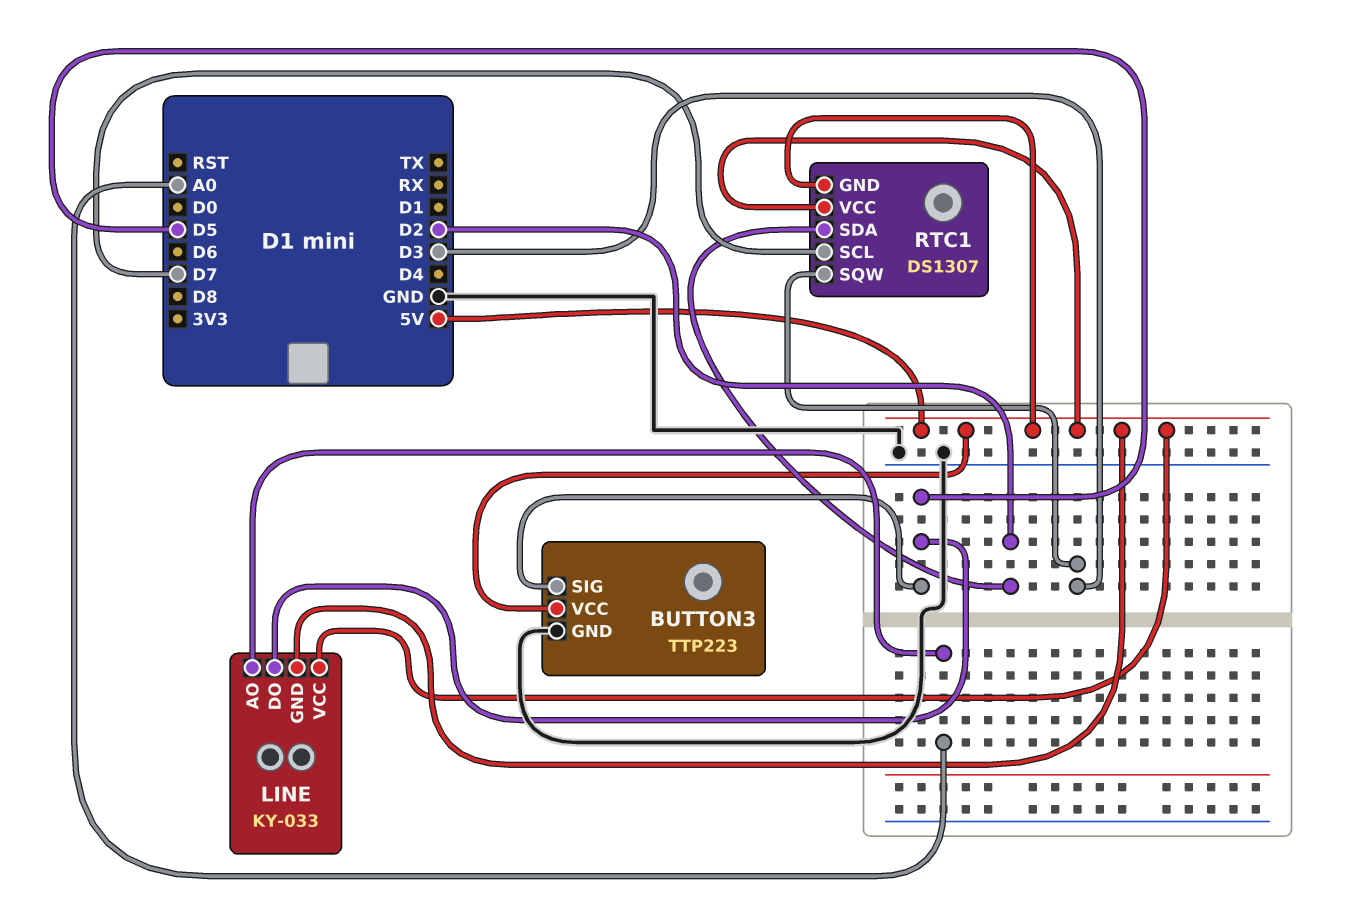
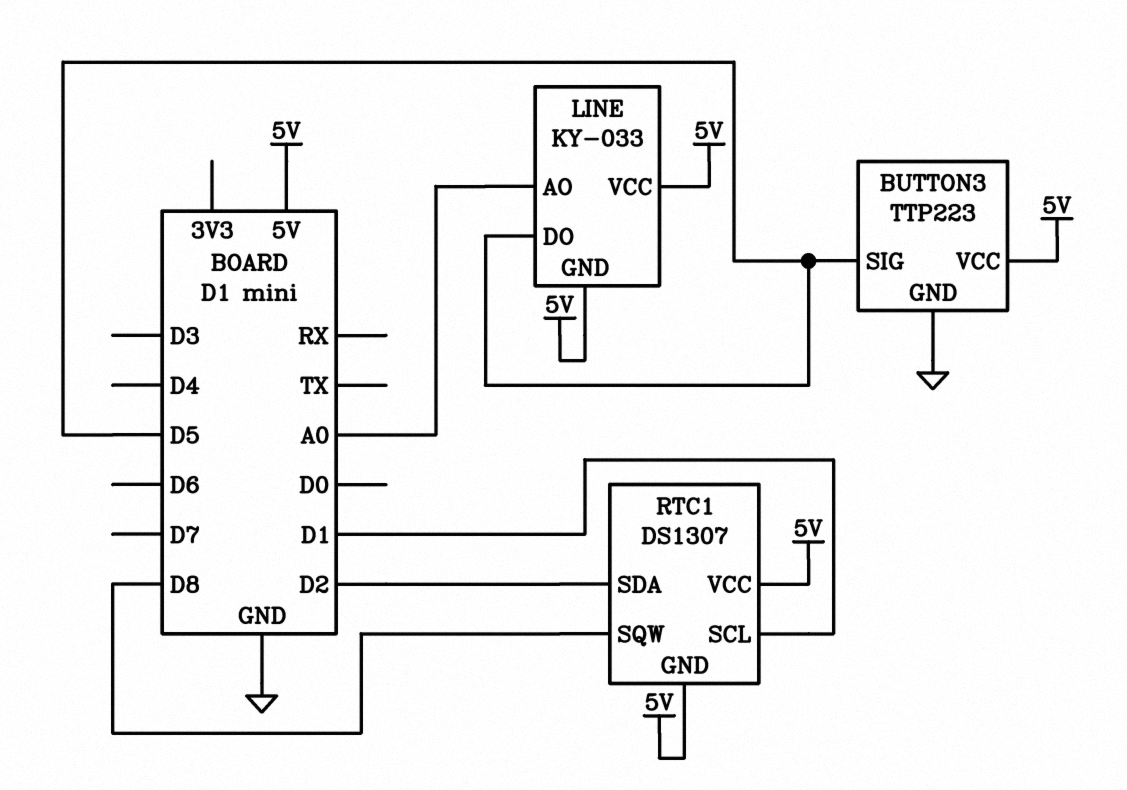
RTC1 pin SCL: D7 -> D1
RTC1 pin SQW: D3 -> D8

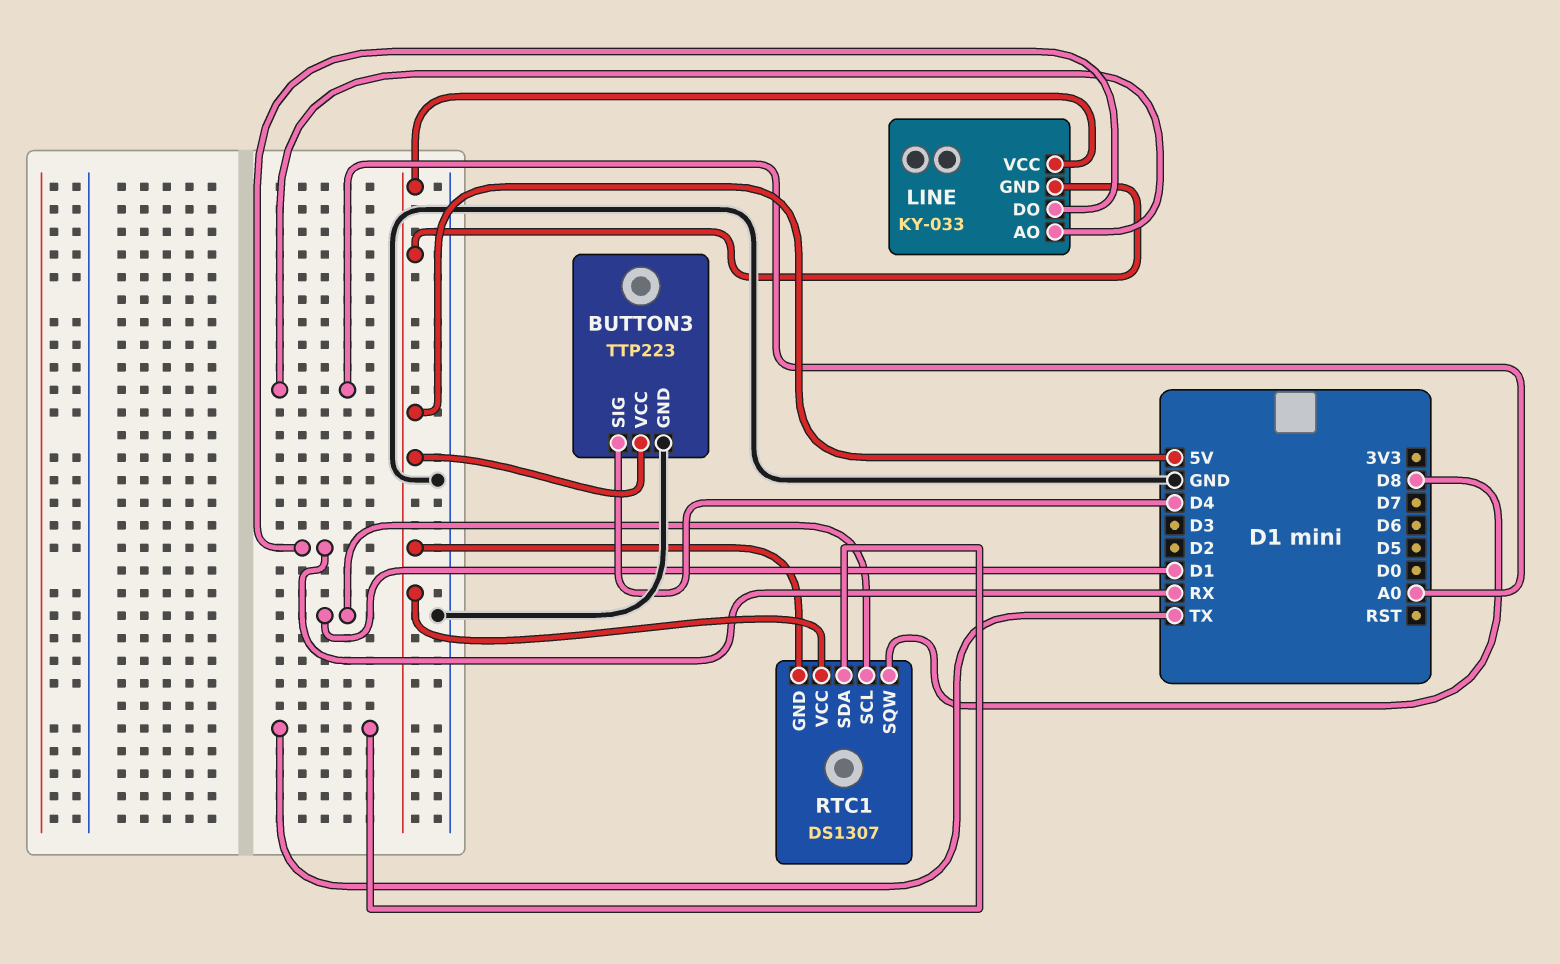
BUTTON3 pin SIG: D5 -> D4
LINE pin DO: D5 -> RX
RTC1 pin SDA: D2 -> TX

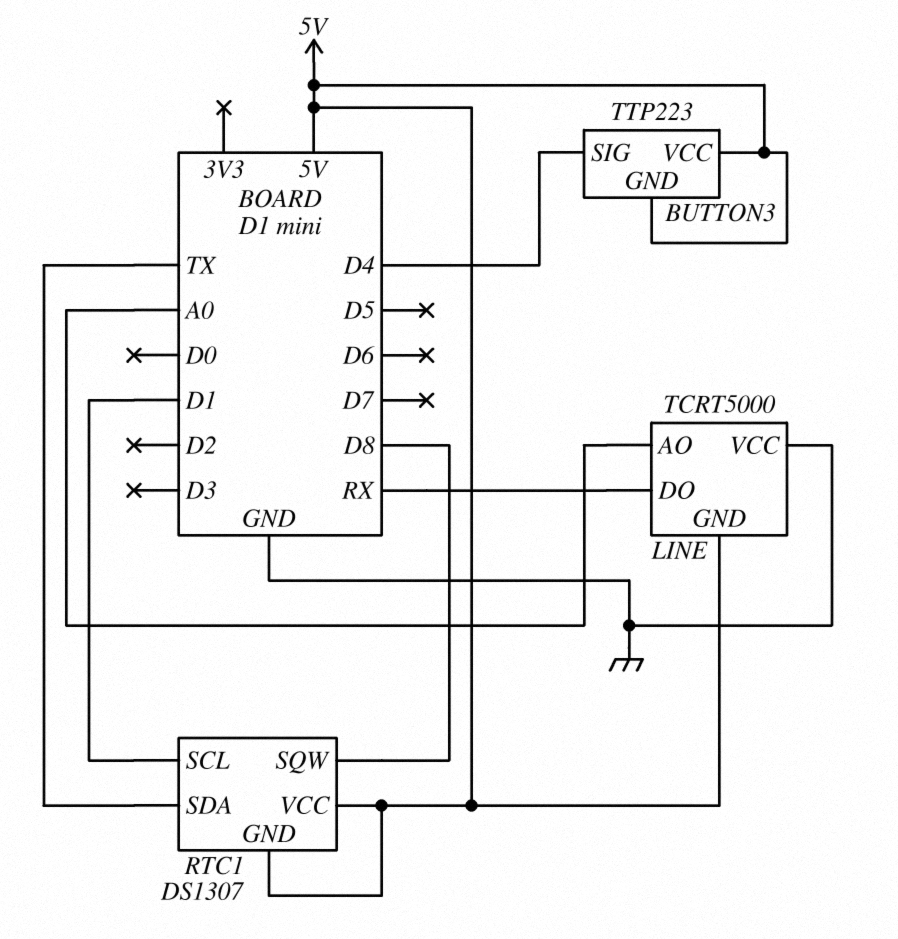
BUTTON3 pin GND: GND -> 5V
LINE: KY-033 -> TCRT5000
LINE pin VCC: 5V -> GND

